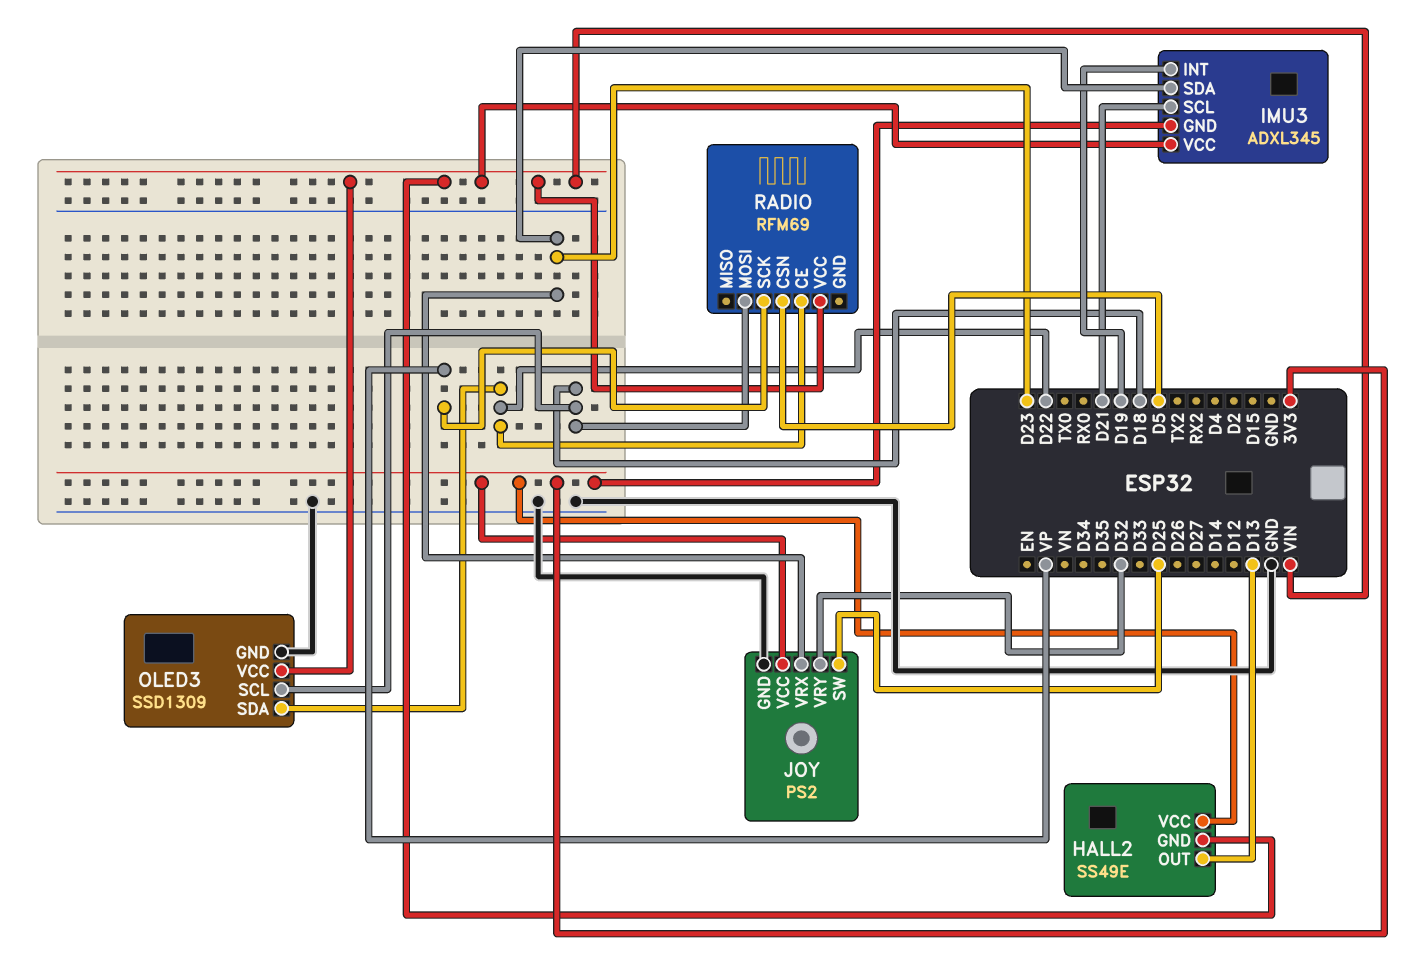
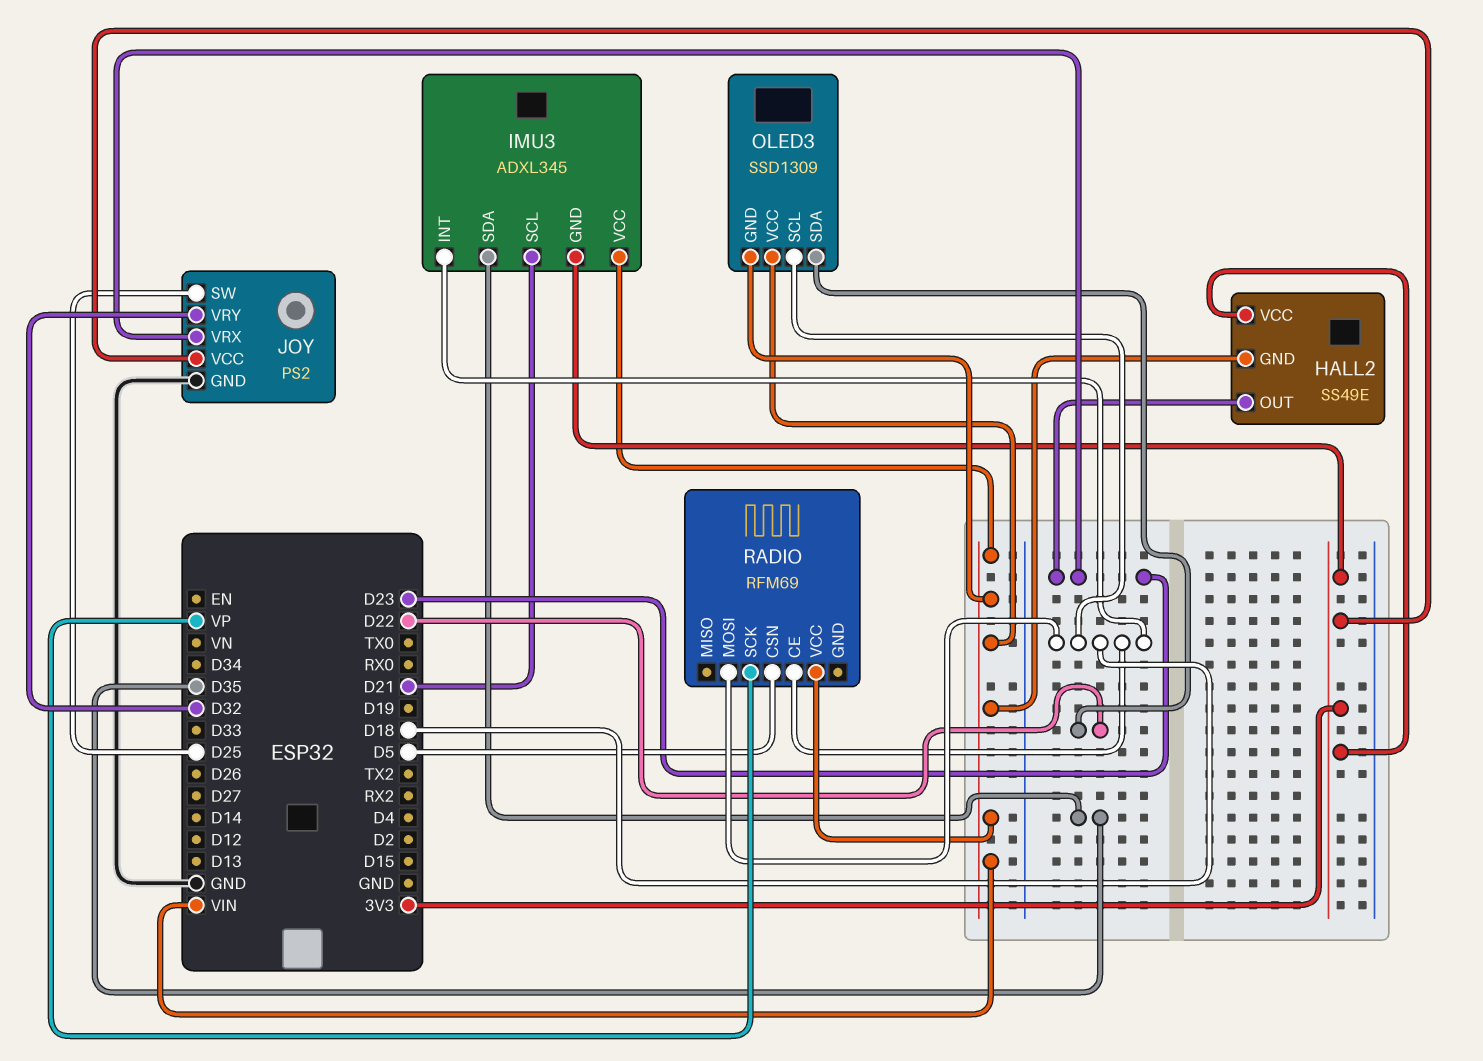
HALL2 pin OUT: D13 -> D23
IMU3 pin INT: D19 -> D18
IMU3 pin SDA: D23 -> D35
OLED3 pin GND: GND -> VIN
RADIO pin CE: D22 -> D18

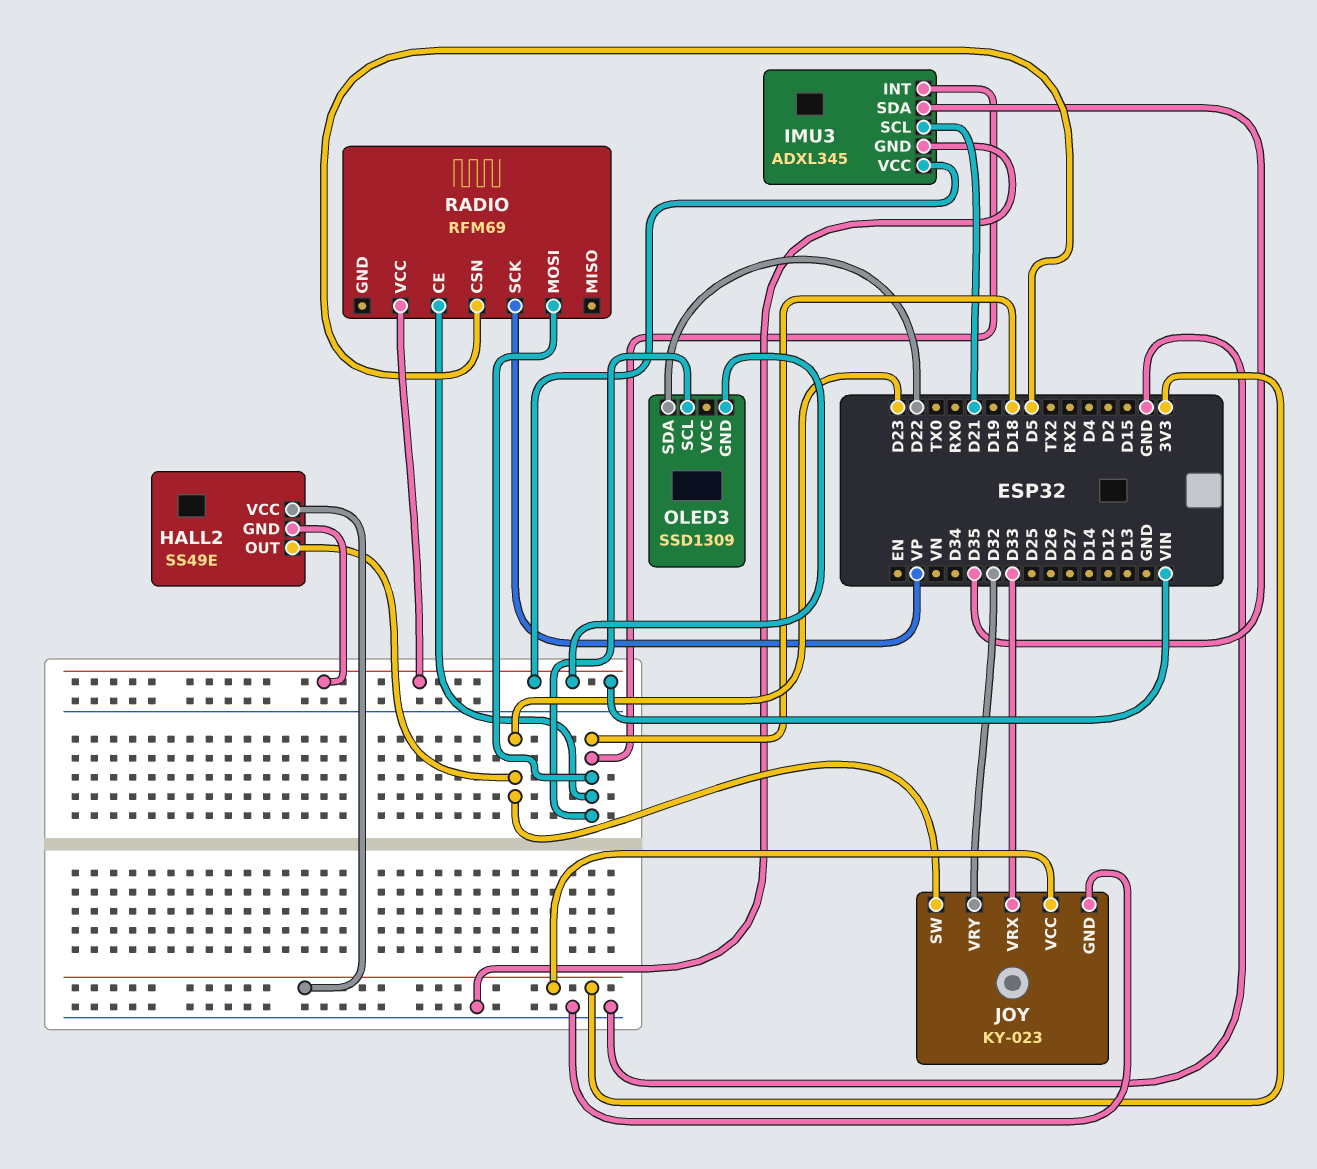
IMU3 pin GND: 3V3 -> GND
JOY: PS2 -> KY-023
JOY pin SW: D25 -> D23
JOY pin VRX: D23 -> D33
OLED3 pin VCC: VIN -> none

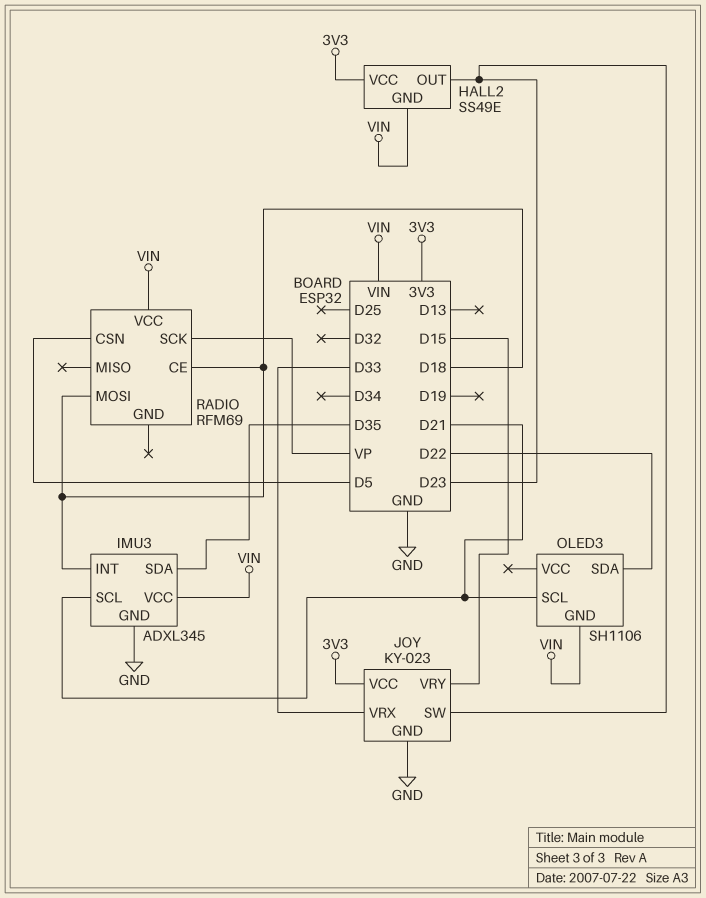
JOY pin VRY: D32 -> D15
OLED3: SSD1309 -> SH1106
OLED3 pin SCL: D18 -> D21

